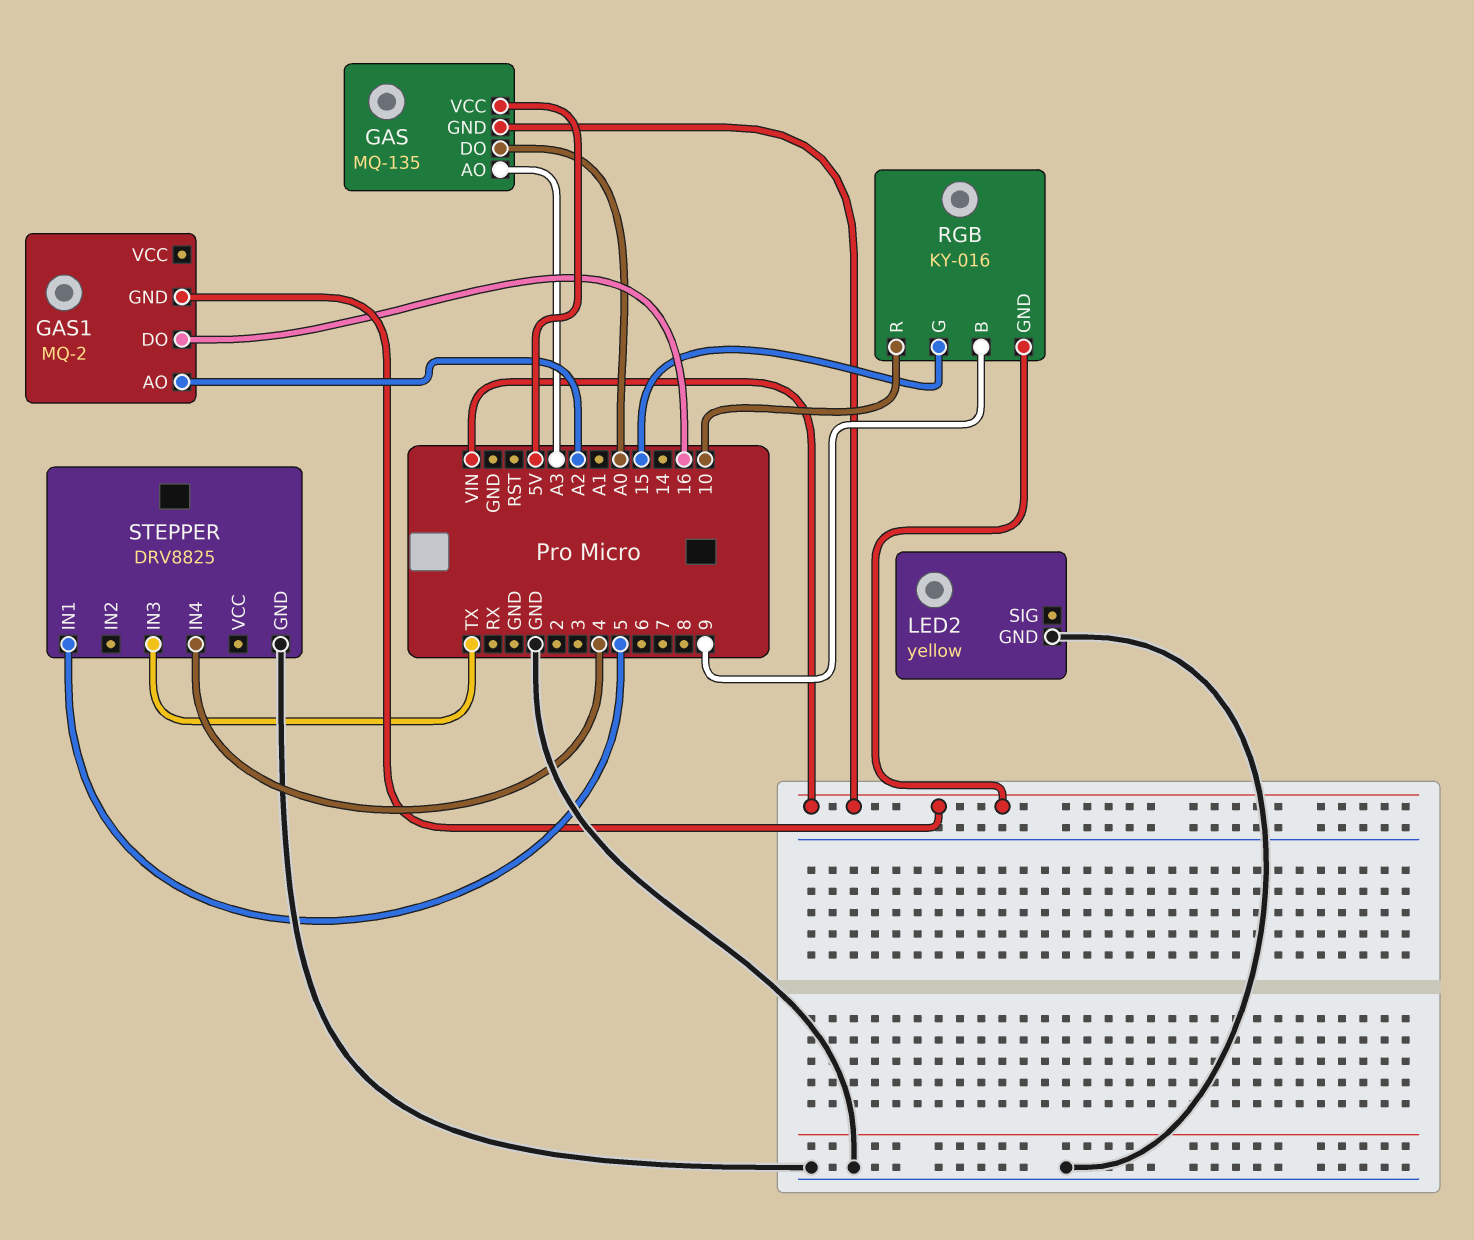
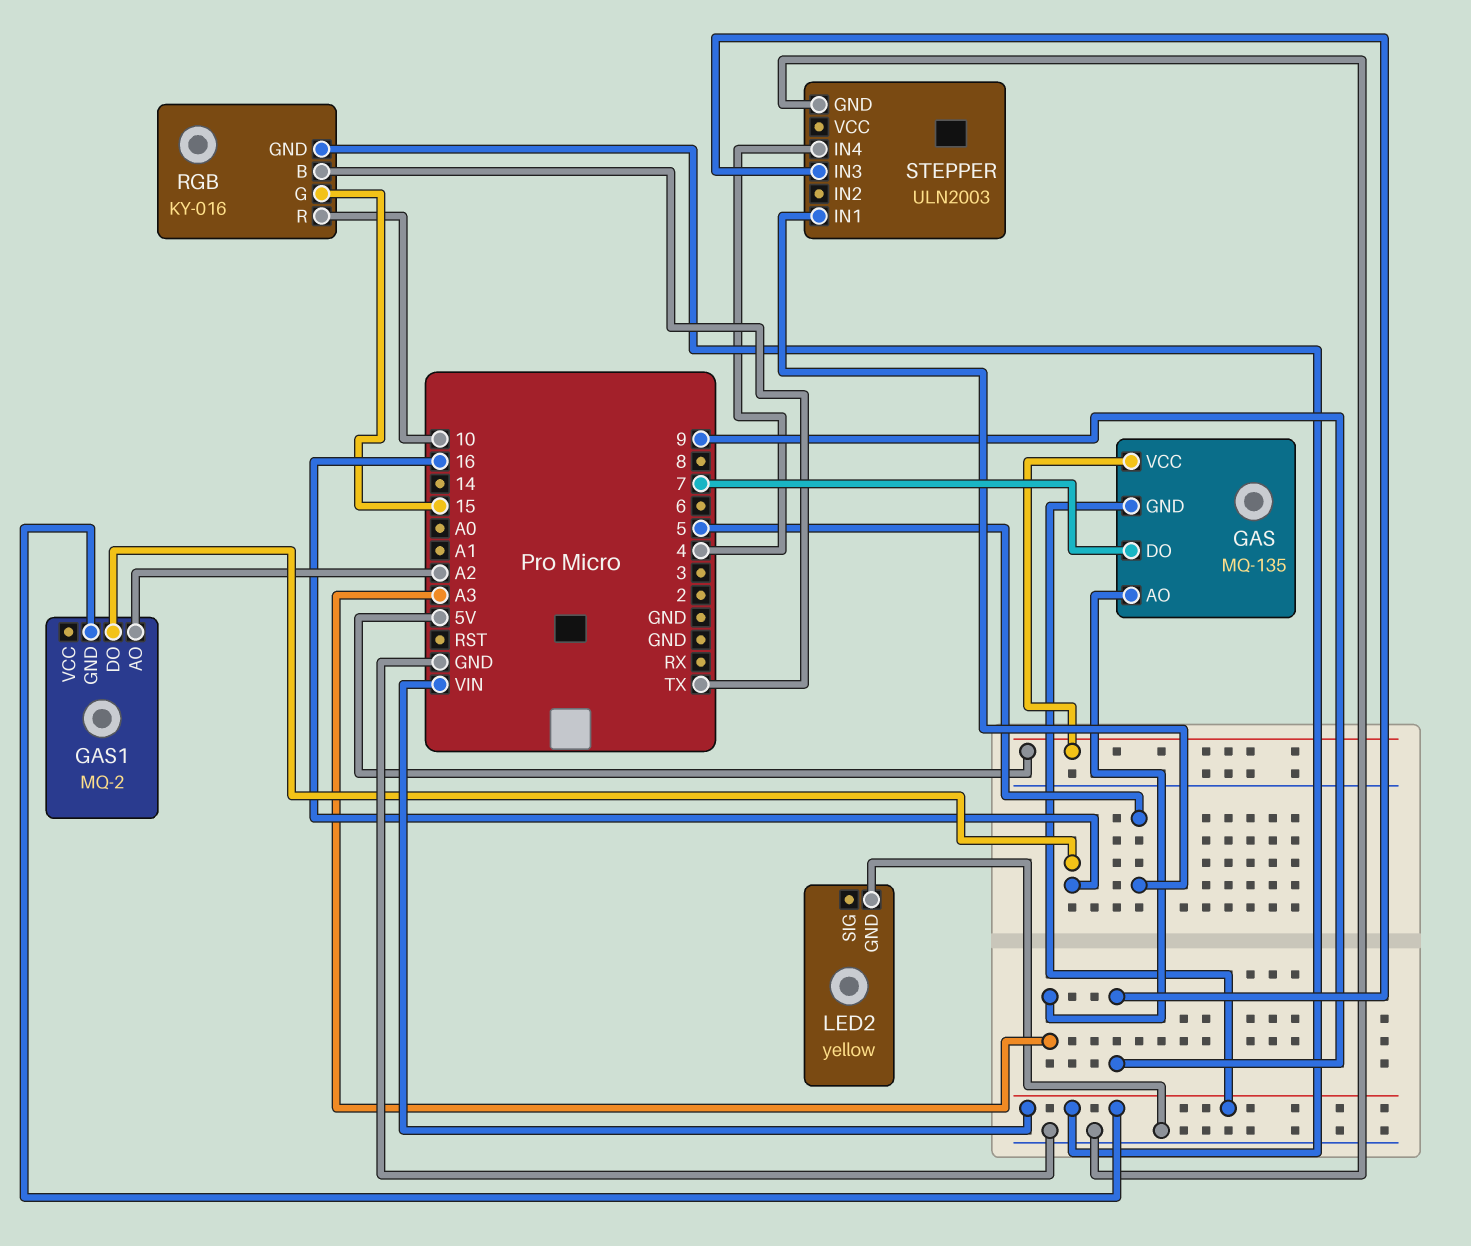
GAS pin DO: A0 -> 7
RGB pin B: 9 -> TX
STEPPER: DRV8825 -> ULN2003
STEPPER pin IN3: TX -> 9

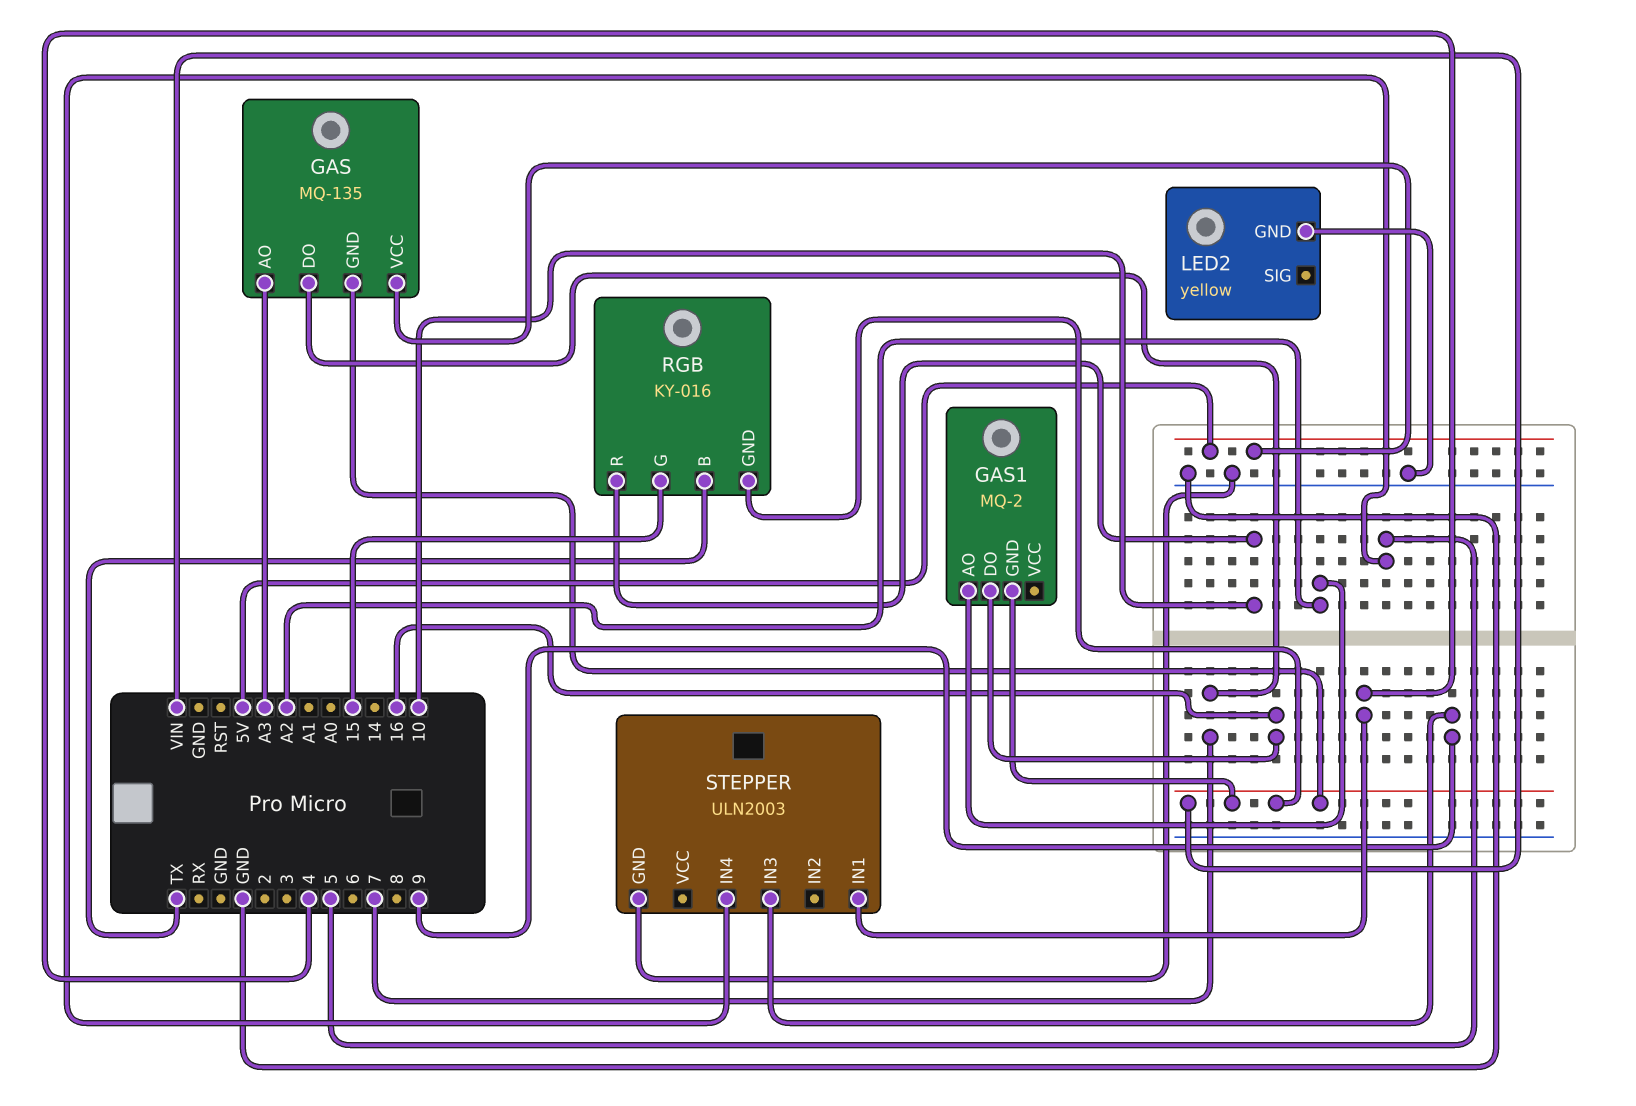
STEPPER pin IN1: 5 -> 4
STEPPER pin IN4: 4 -> 5

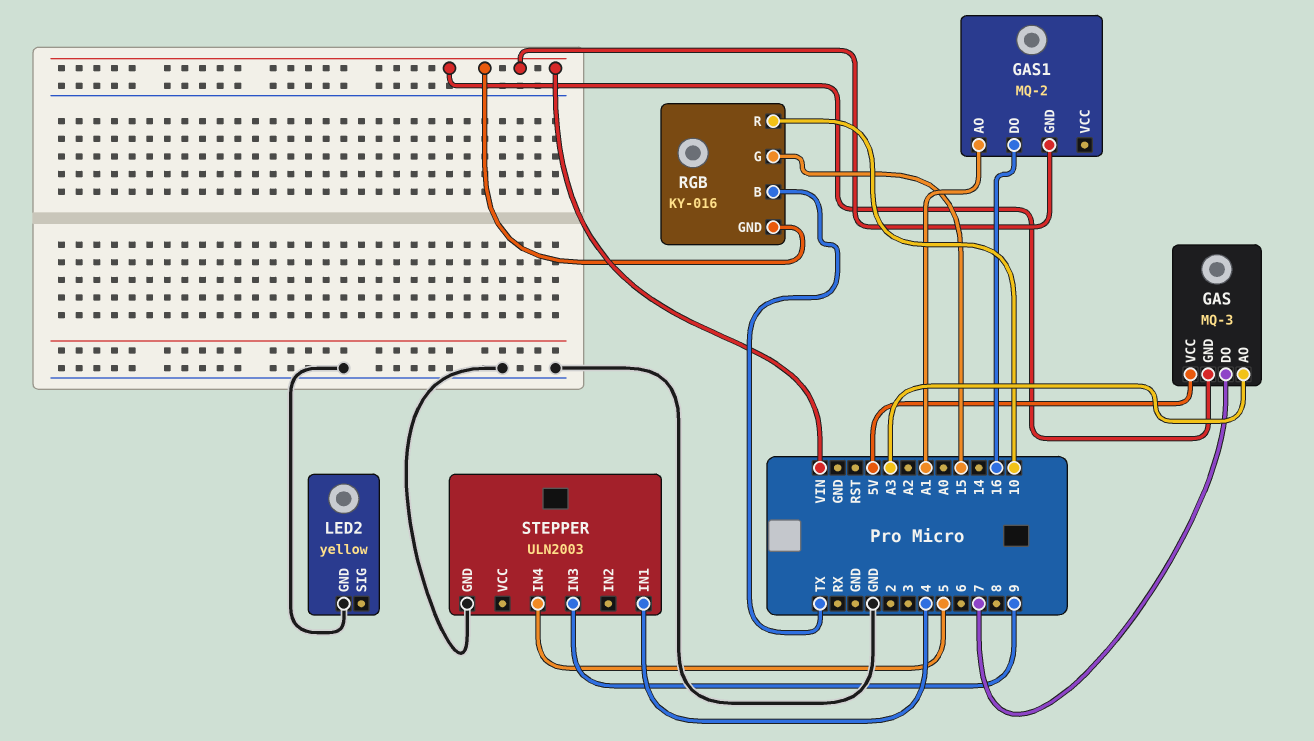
GAS: MQ-135 -> MQ-3
GAS1 pin AO: A2 -> A1

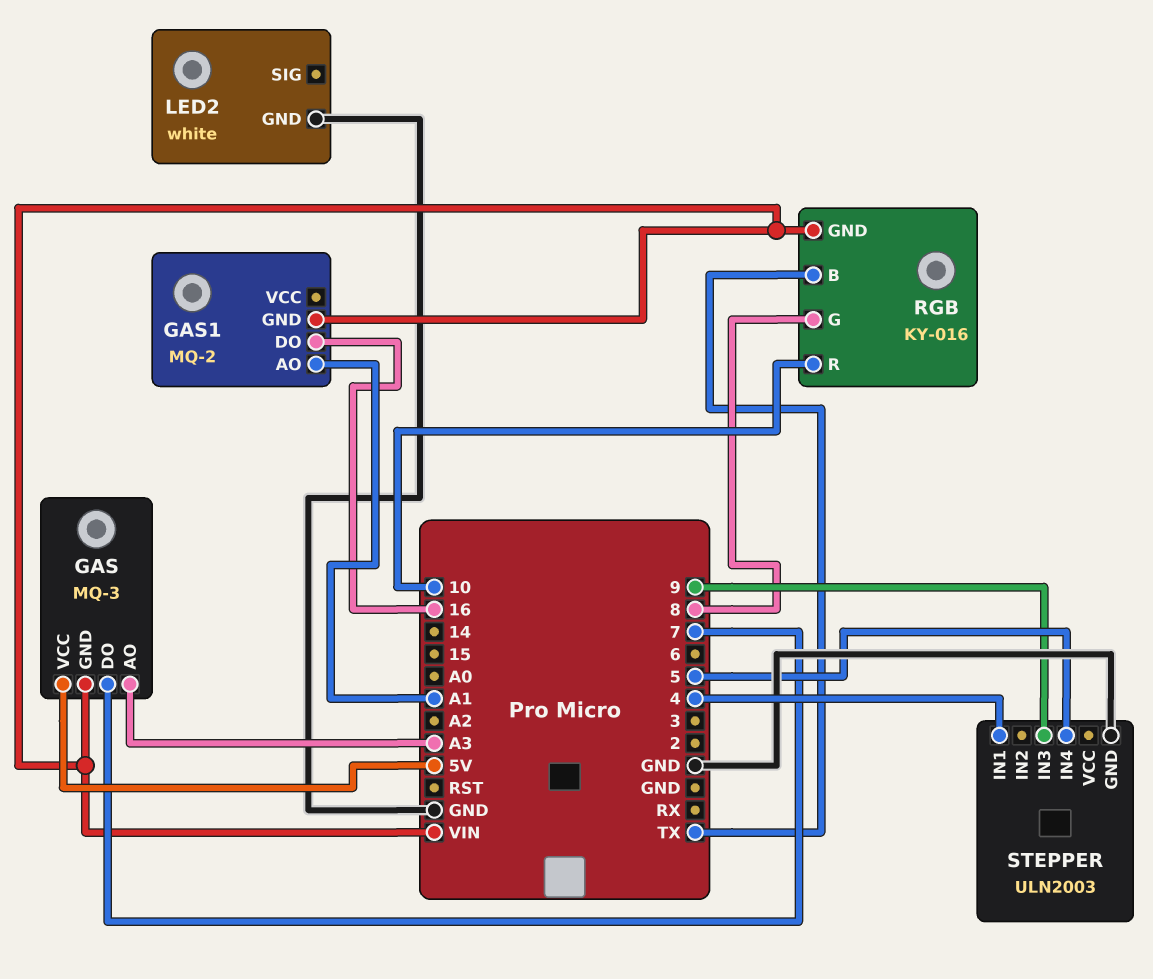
LED2: yellow -> white
RGB pin G: 15 -> 8

